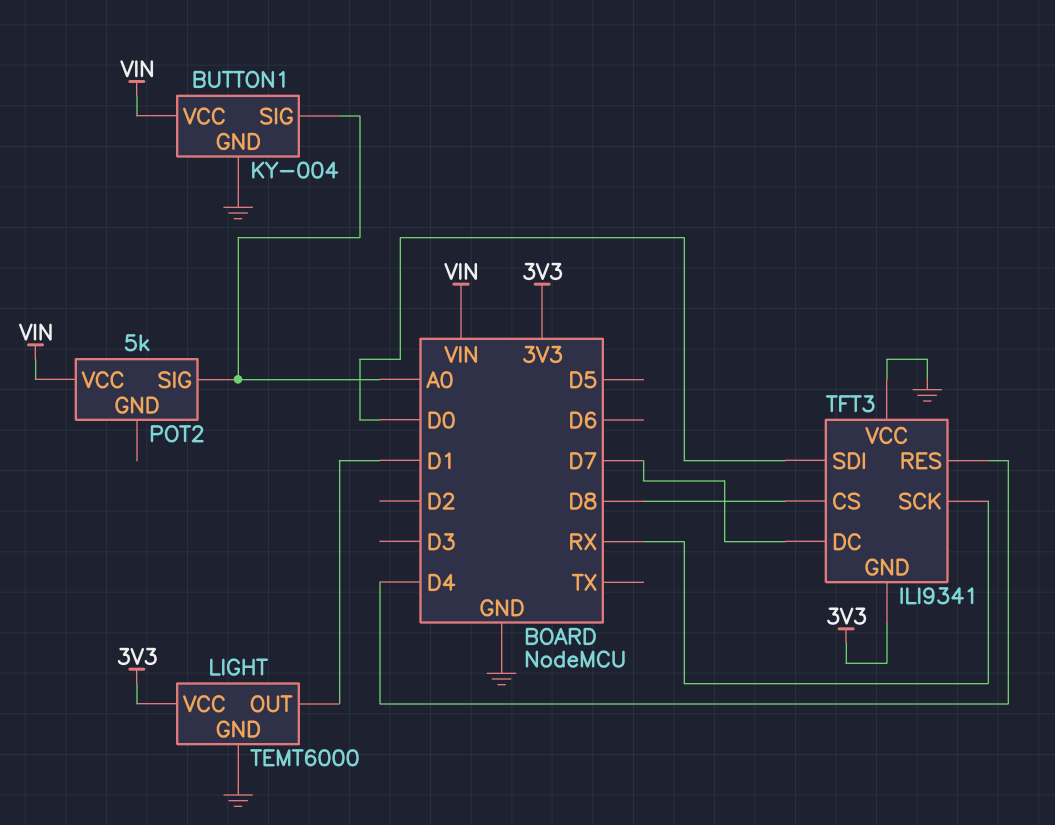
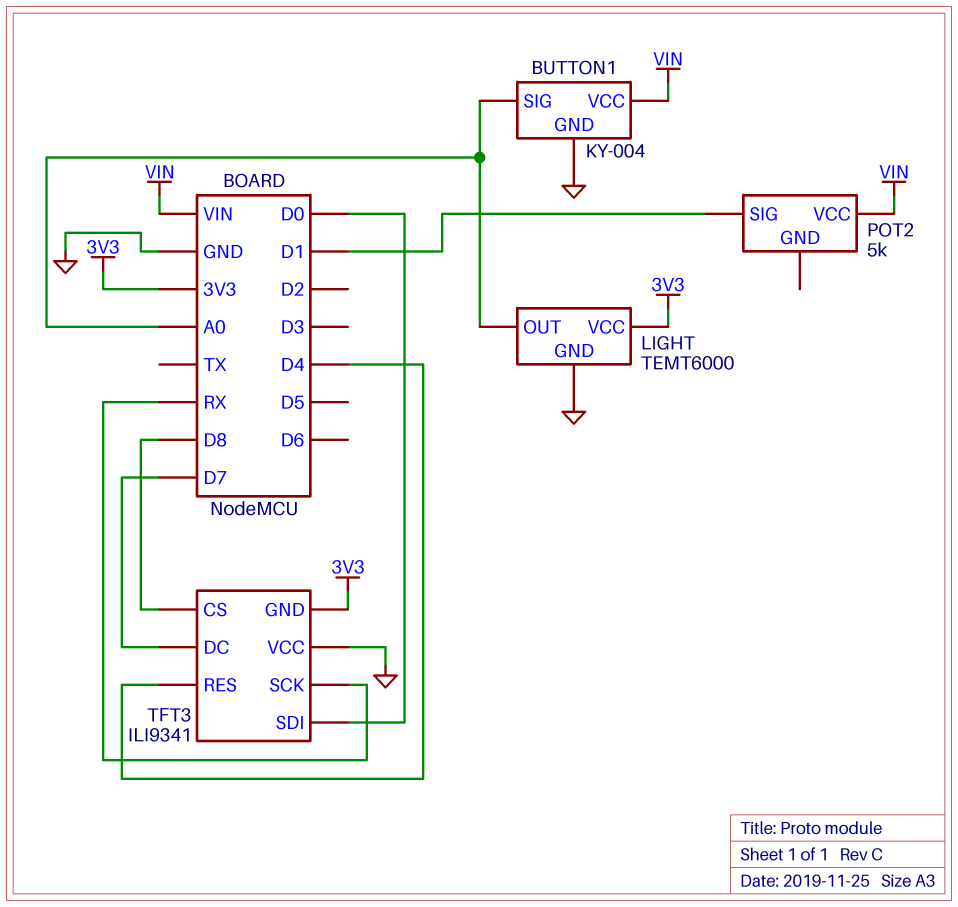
LIGHT pin OUT: D1 -> A0
POT2 pin SIG: A0 -> D1

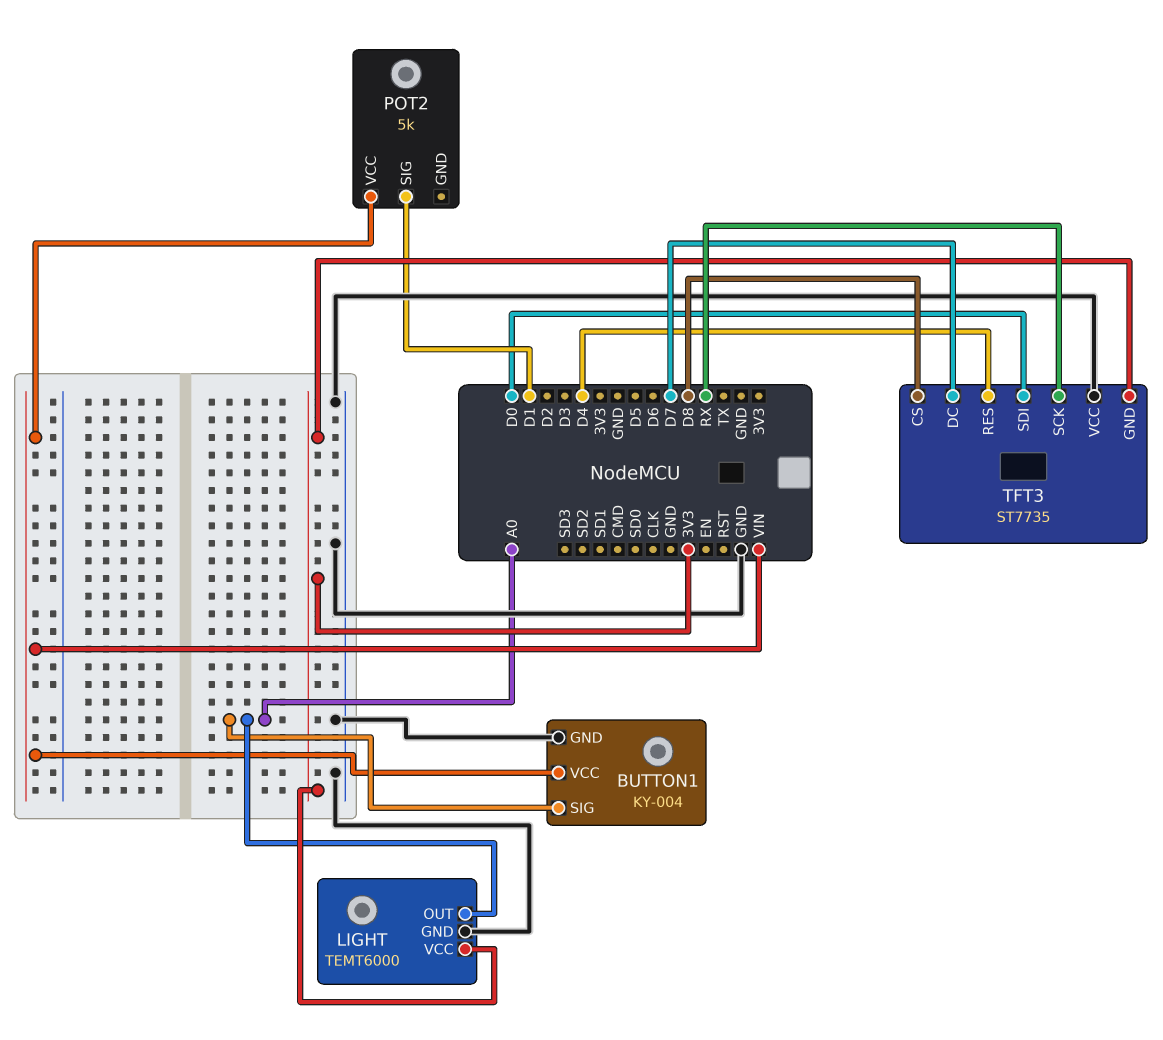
TFT3: ILI9341 -> ST7735

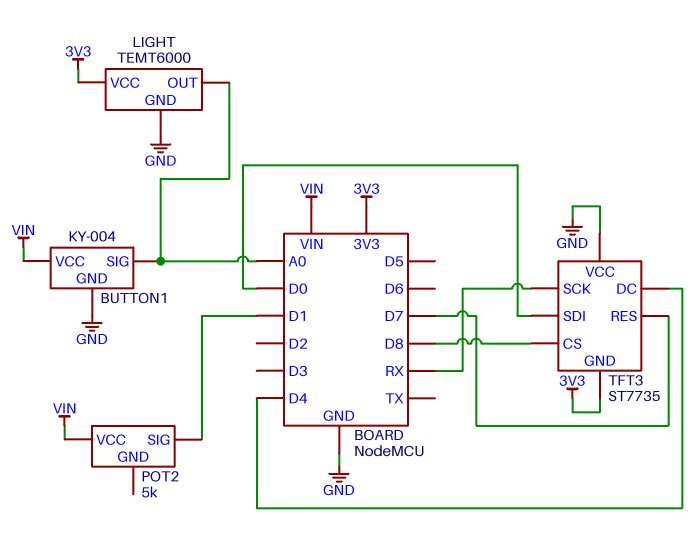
TFT3 pin DC: D7 -> D4
TFT3 pin RES: D4 -> D7

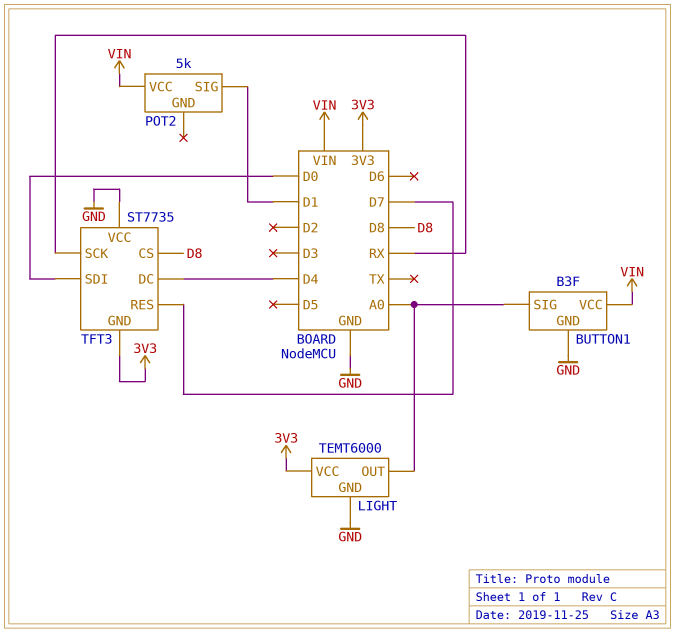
BUTTON1: KY-004 -> B3F

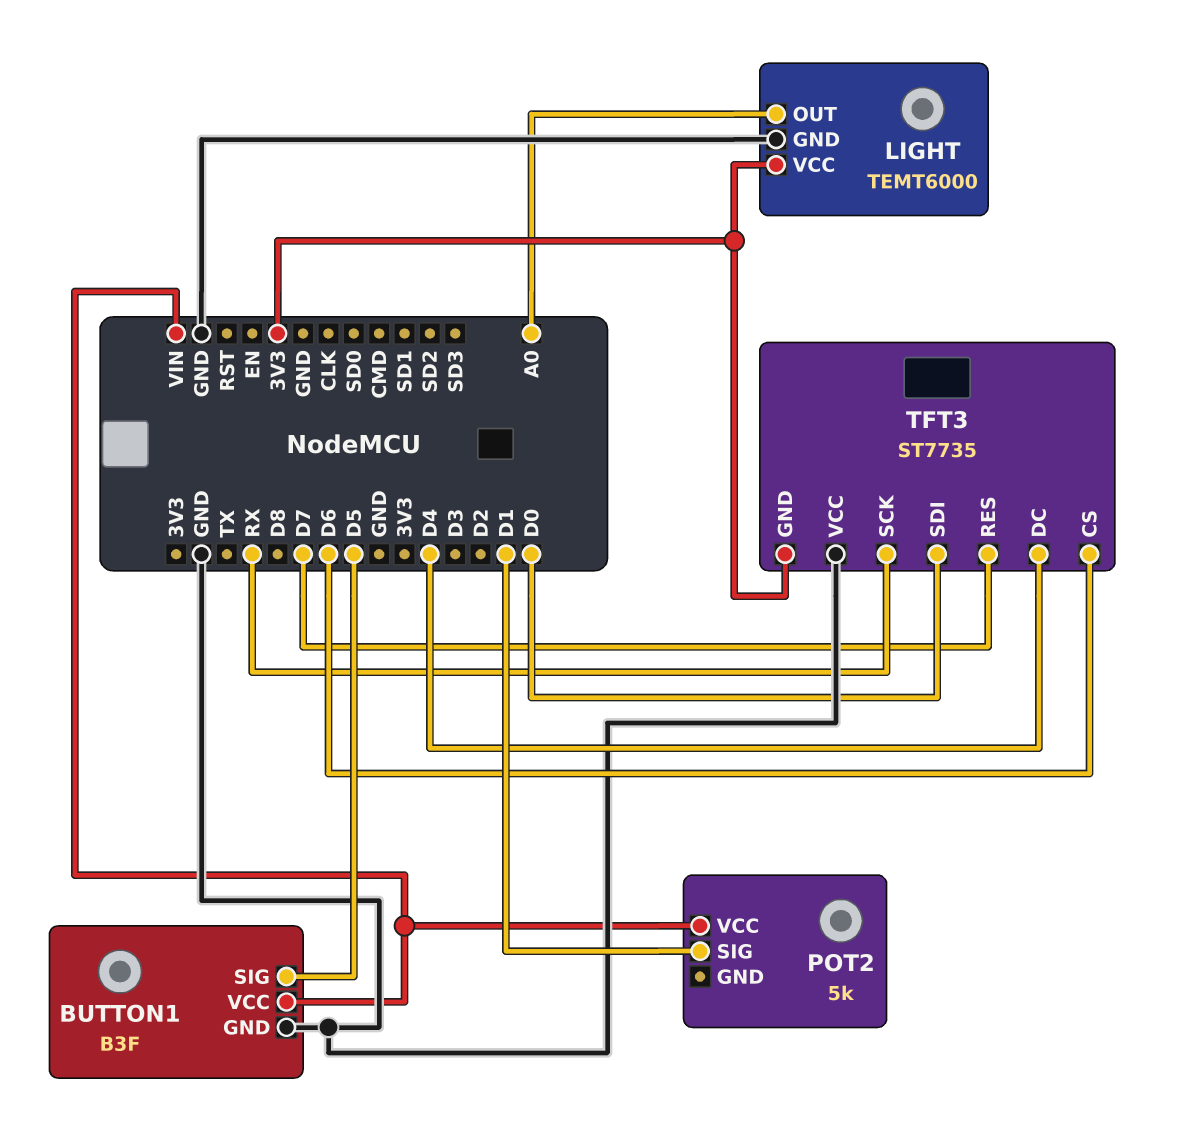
BUTTON1 pin SIG: A0 -> D5
TFT3 pin CS: D8 -> D6

